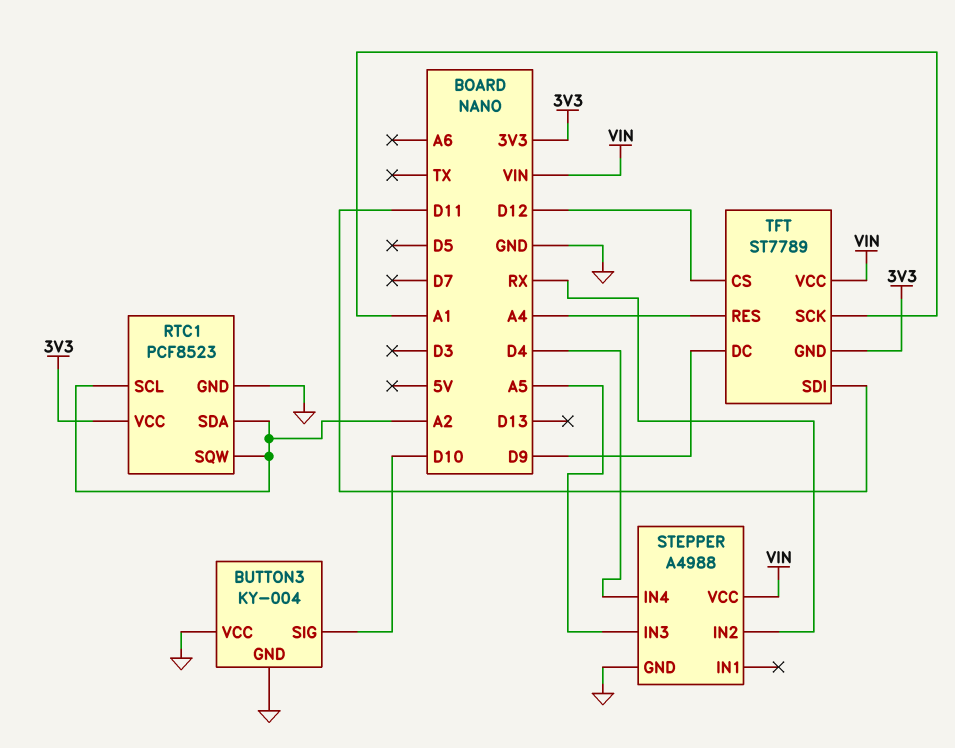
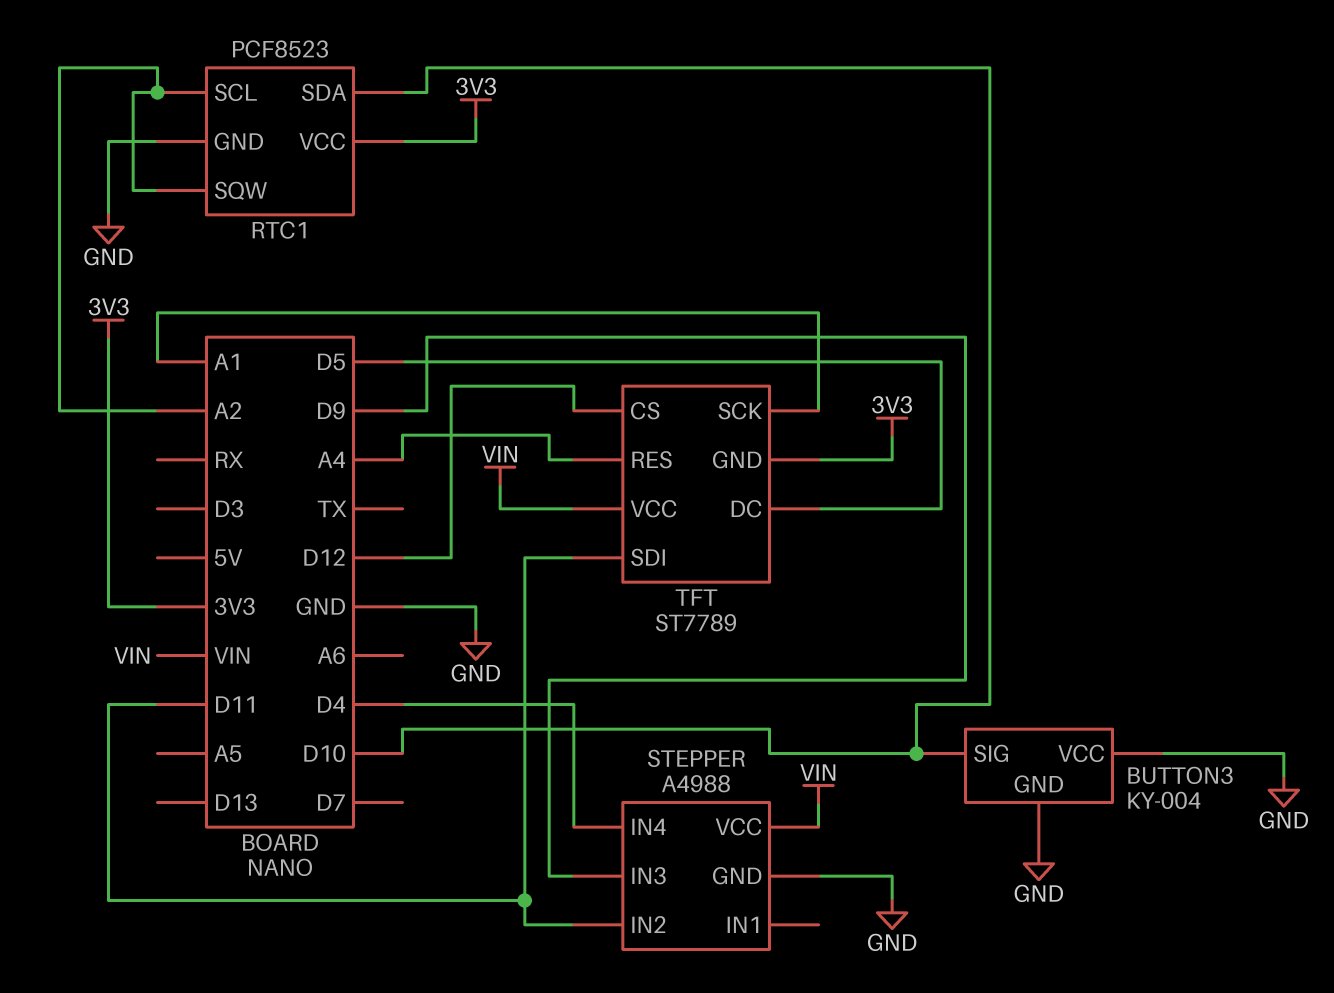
RTC1 pin SDA: A2 -> D10
STEPPER pin IN2: RX -> D11
STEPPER pin IN3: A5 -> D9
TFT pin DC: D9 -> D5

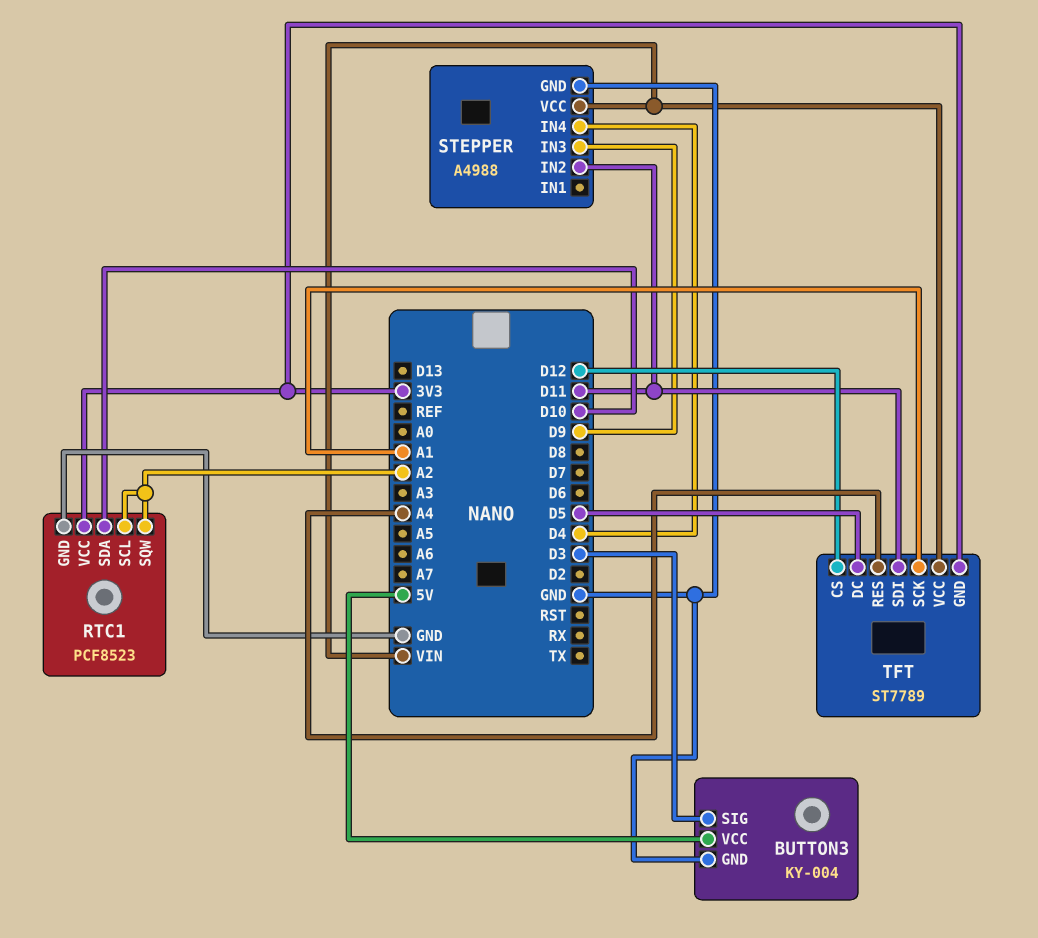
BUTTON3 pin SIG: D10 -> D3
BUTTON3 pin VCC: GND -> 5V

